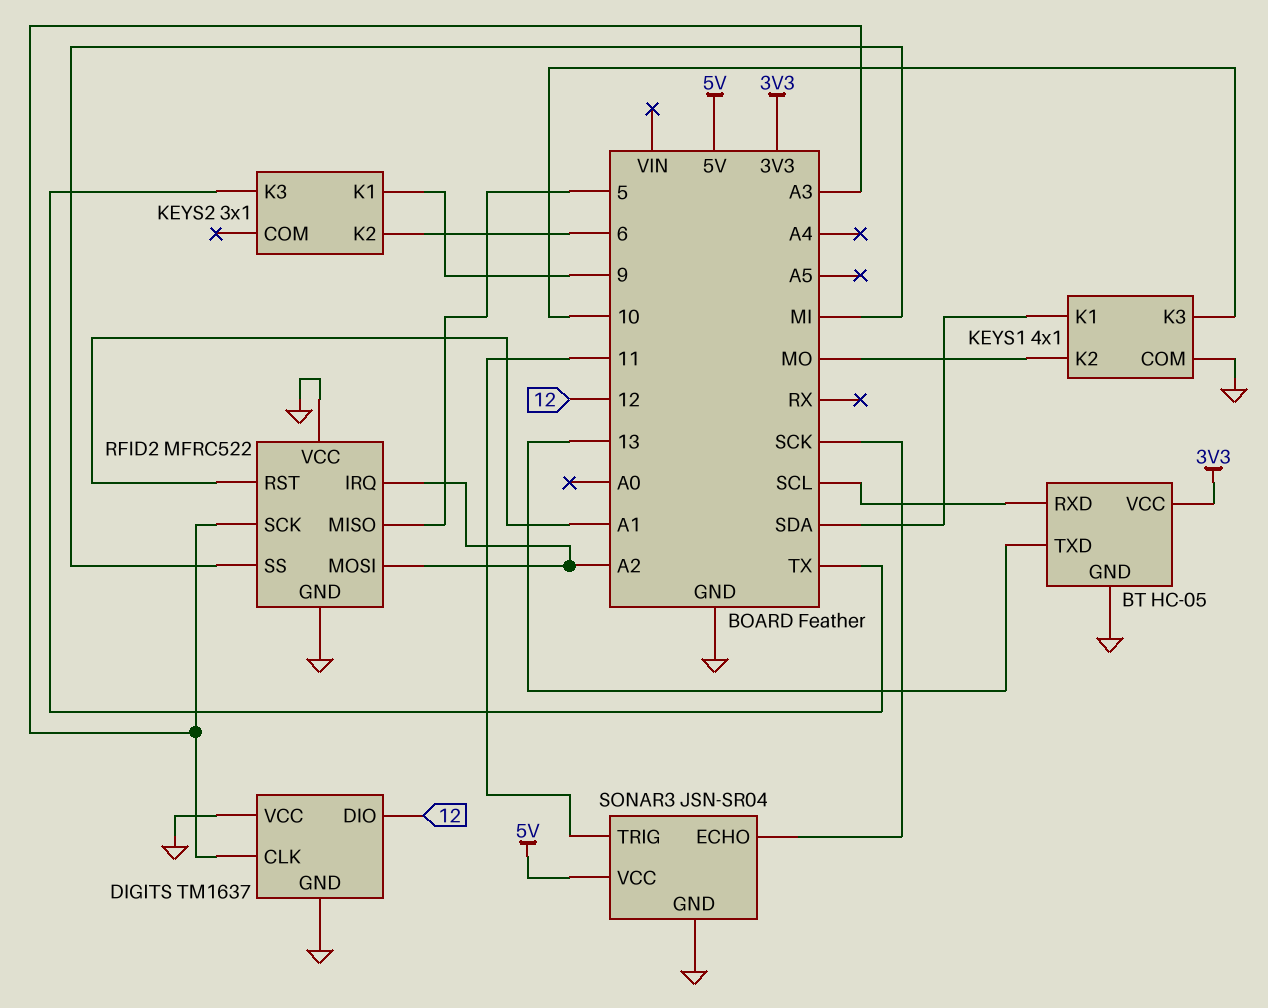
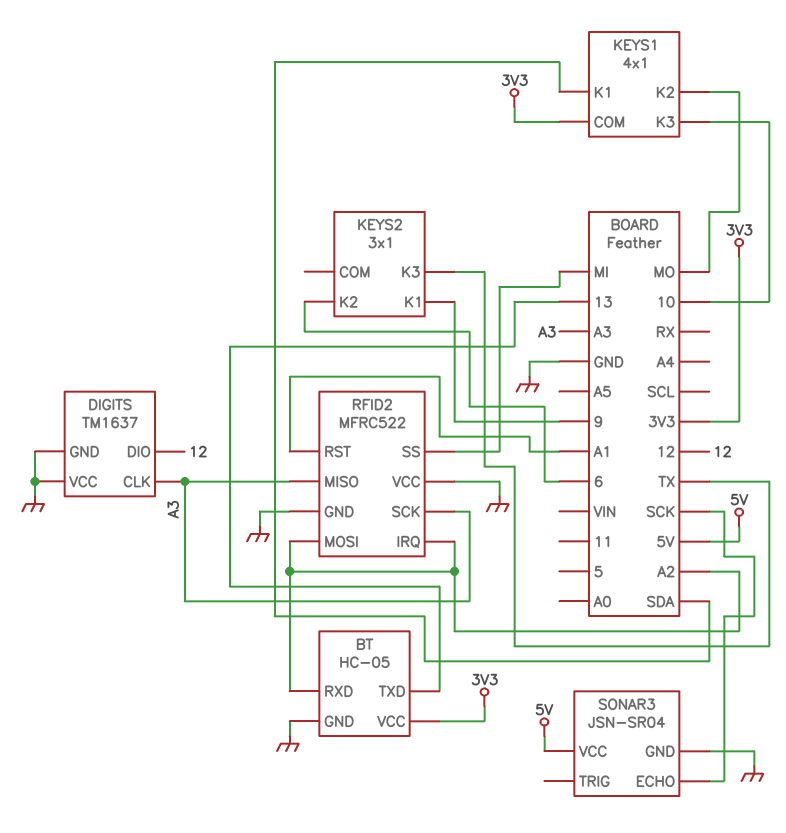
BT pin RXD: SCL -> A2
KEYS1 pin COM: GND -> 3V3
RFID2 pin MISO: 5 -> A3
SONAR3 pin TRIG: 11 -> none

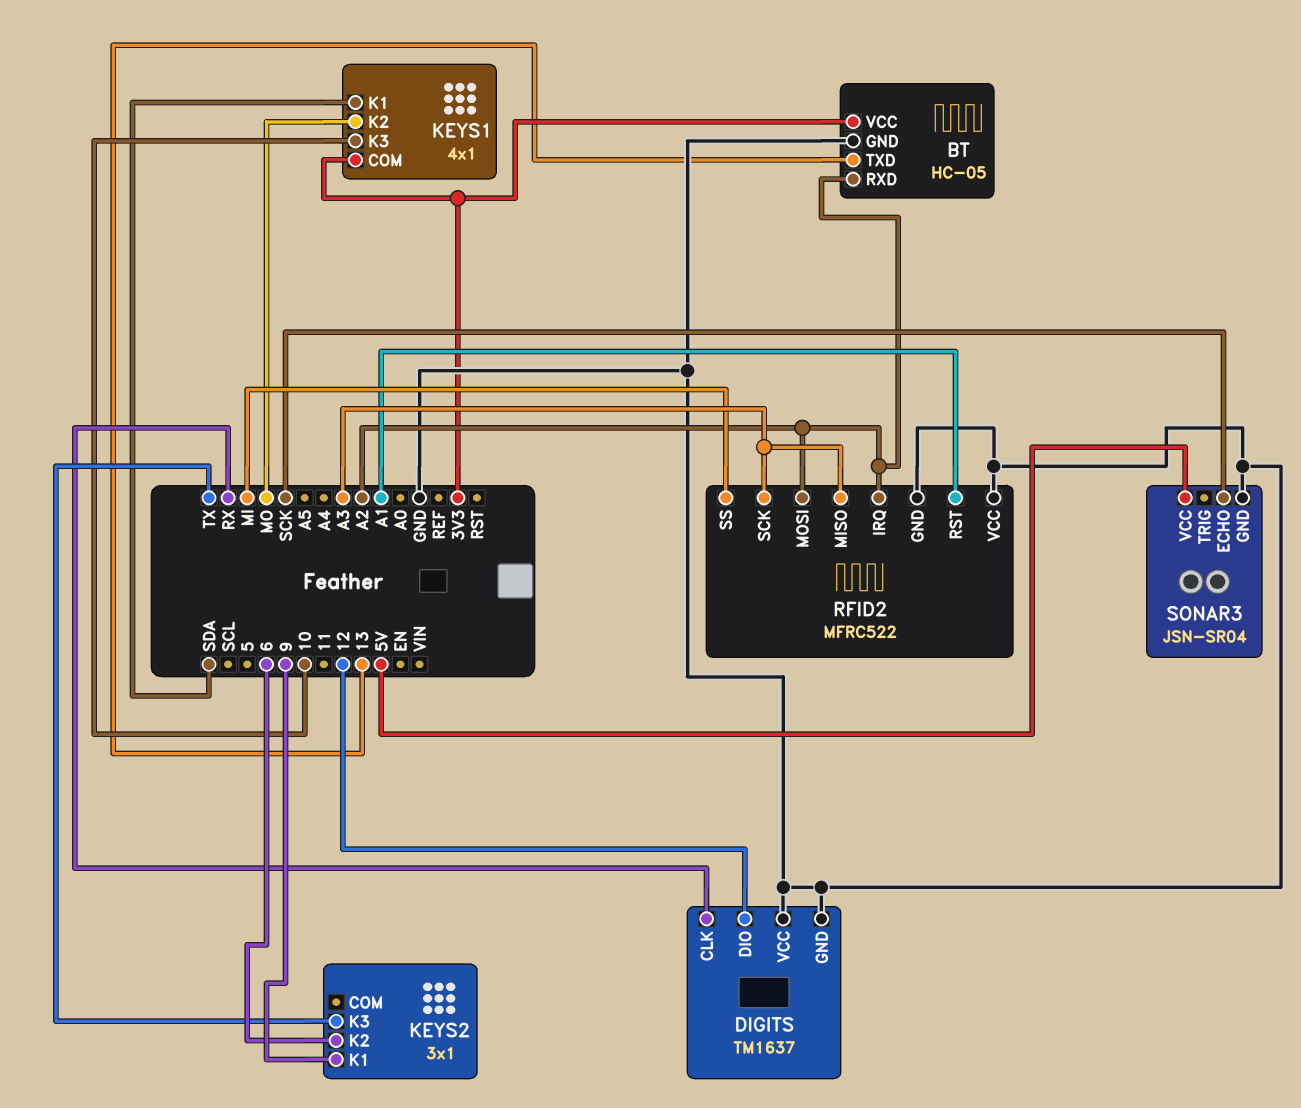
DIGITS pin CLK: A3 -> RX

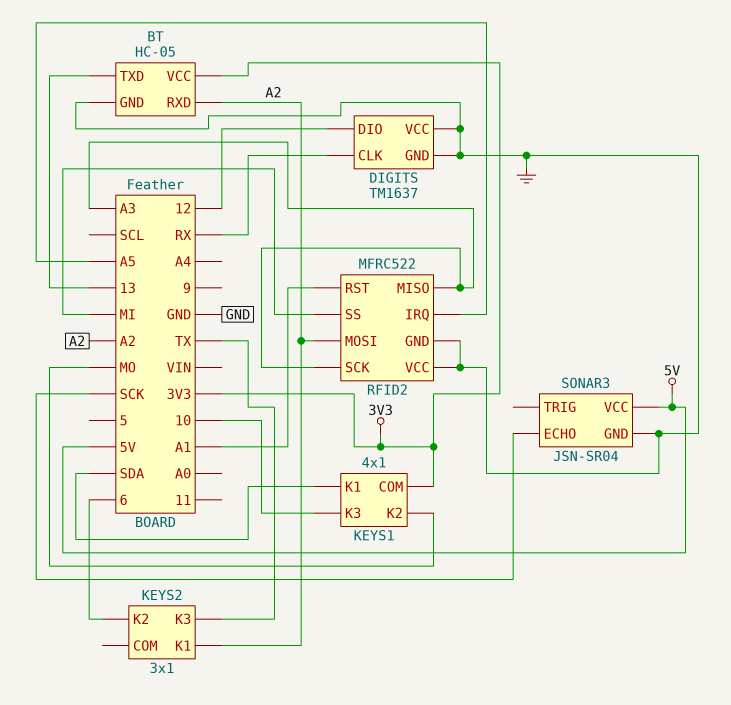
KEYS2 pin K1: 9 -> A2
RFID2 pin IRQ: A2 -> A5

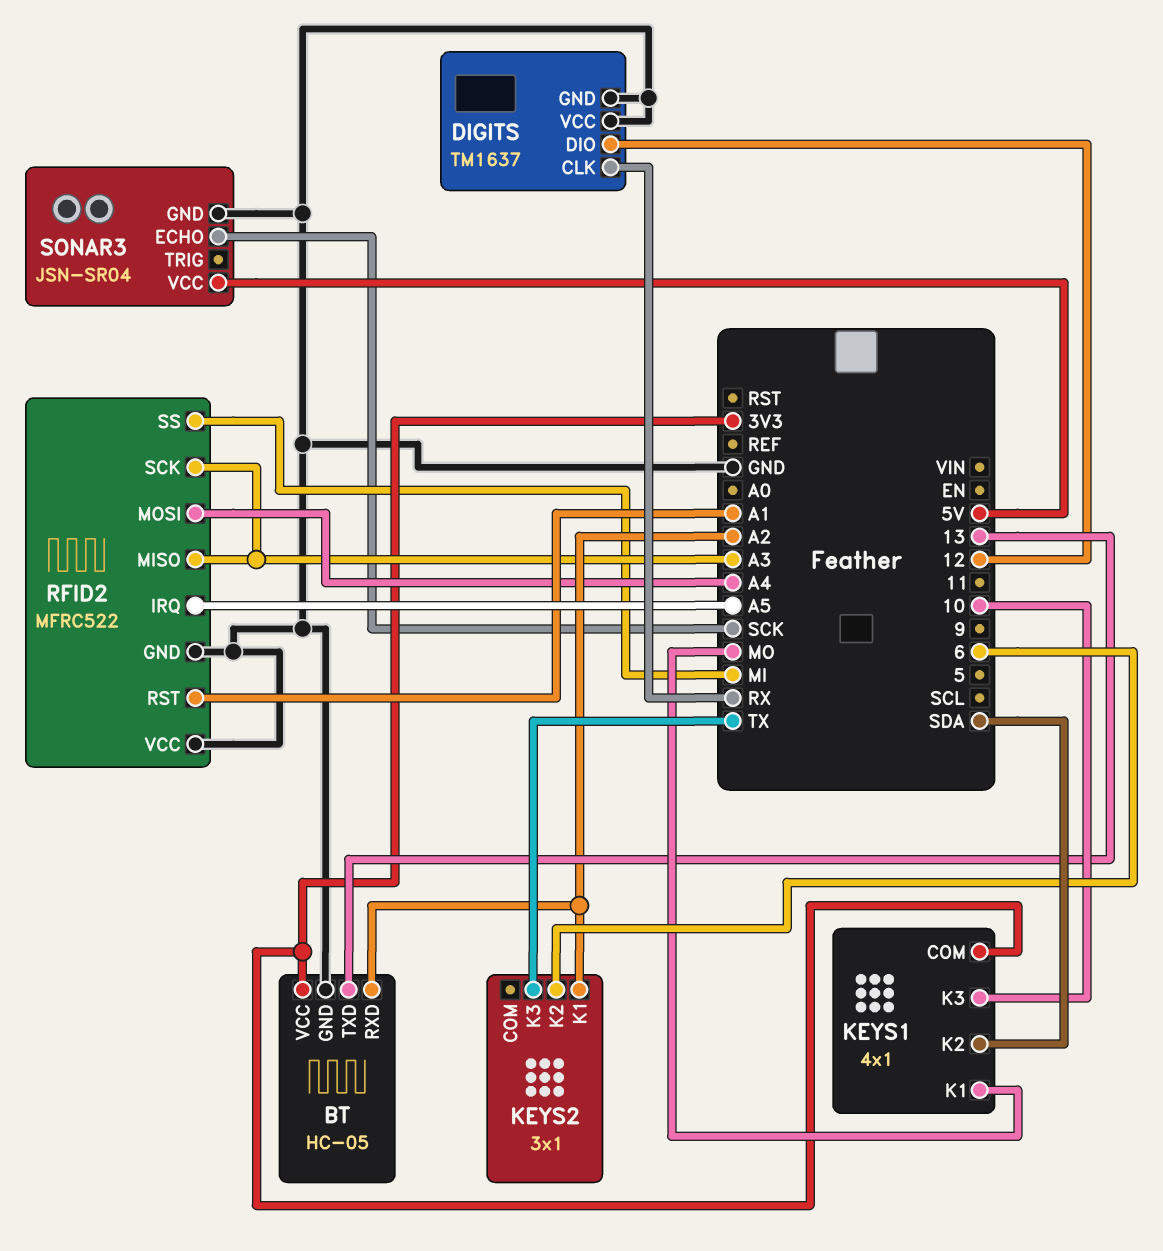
KEYS1 pin K1: SDA -> MO
KEYS1 pin K2: MO -> SDA
RFID2 pin MOSI: A2 -> A4

